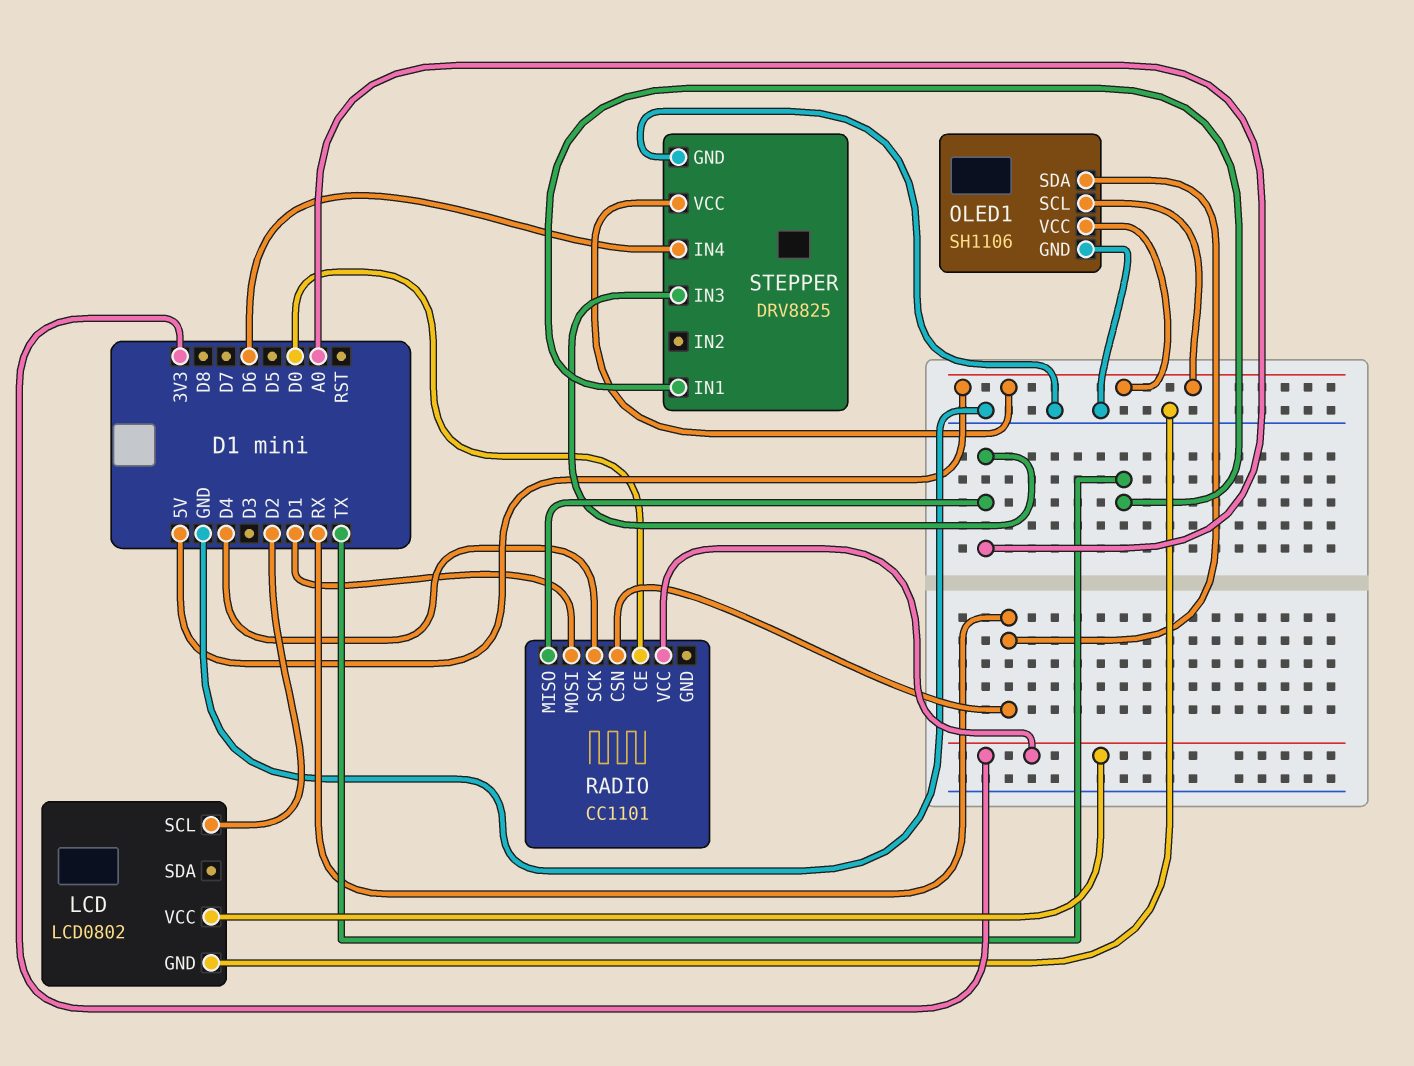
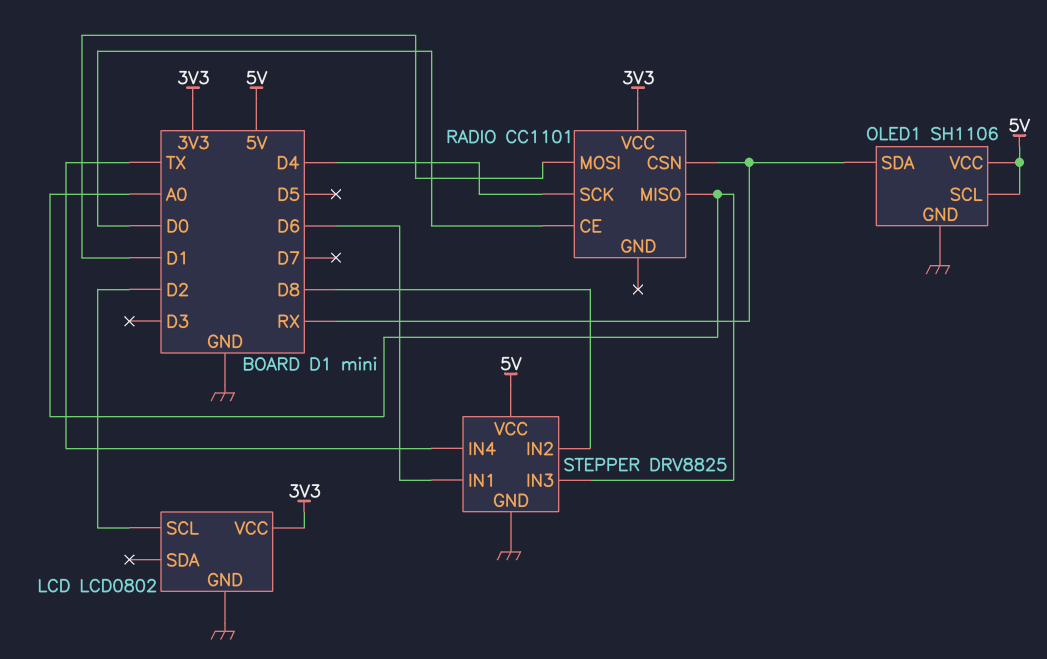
STEPPER pin IN1: TX -> D6
STEPPER pin IN2: none -> D8
STEPPER pin IN4: D6 -> TX

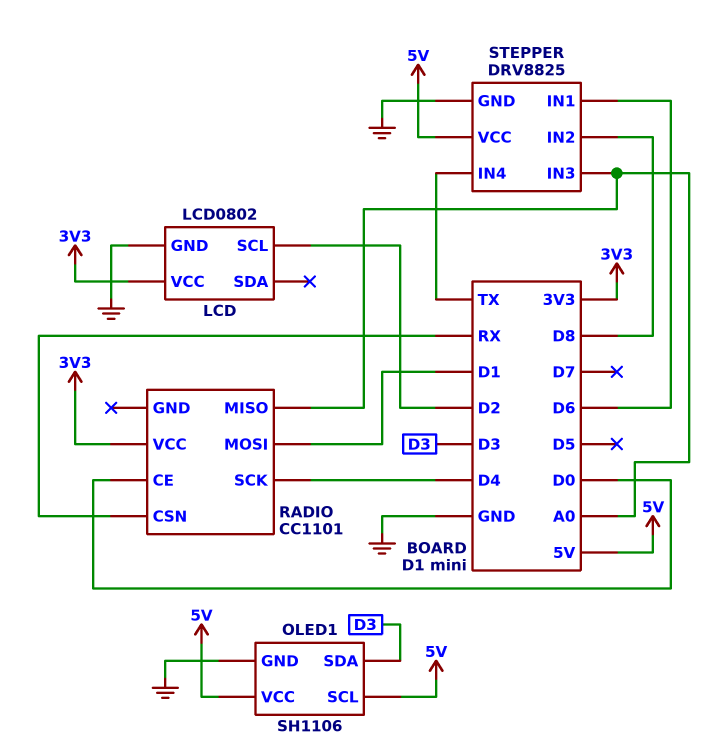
OLED1 pin SDA: RX -> D3

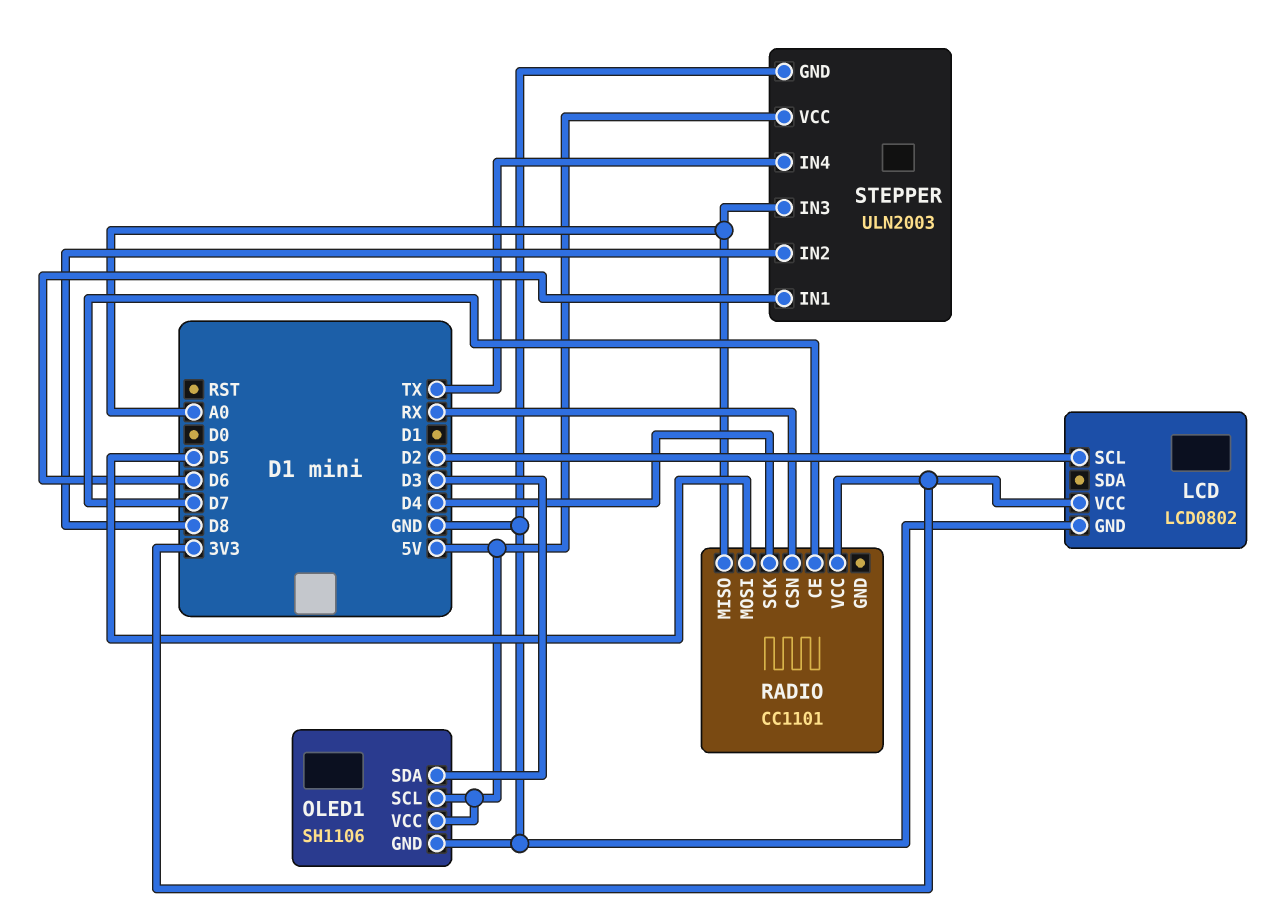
RADIO pin CE: D0 -> D7
RADIO pin MOSI: D1 -> D5
STEPPER: DRV8825 -> ULN2003

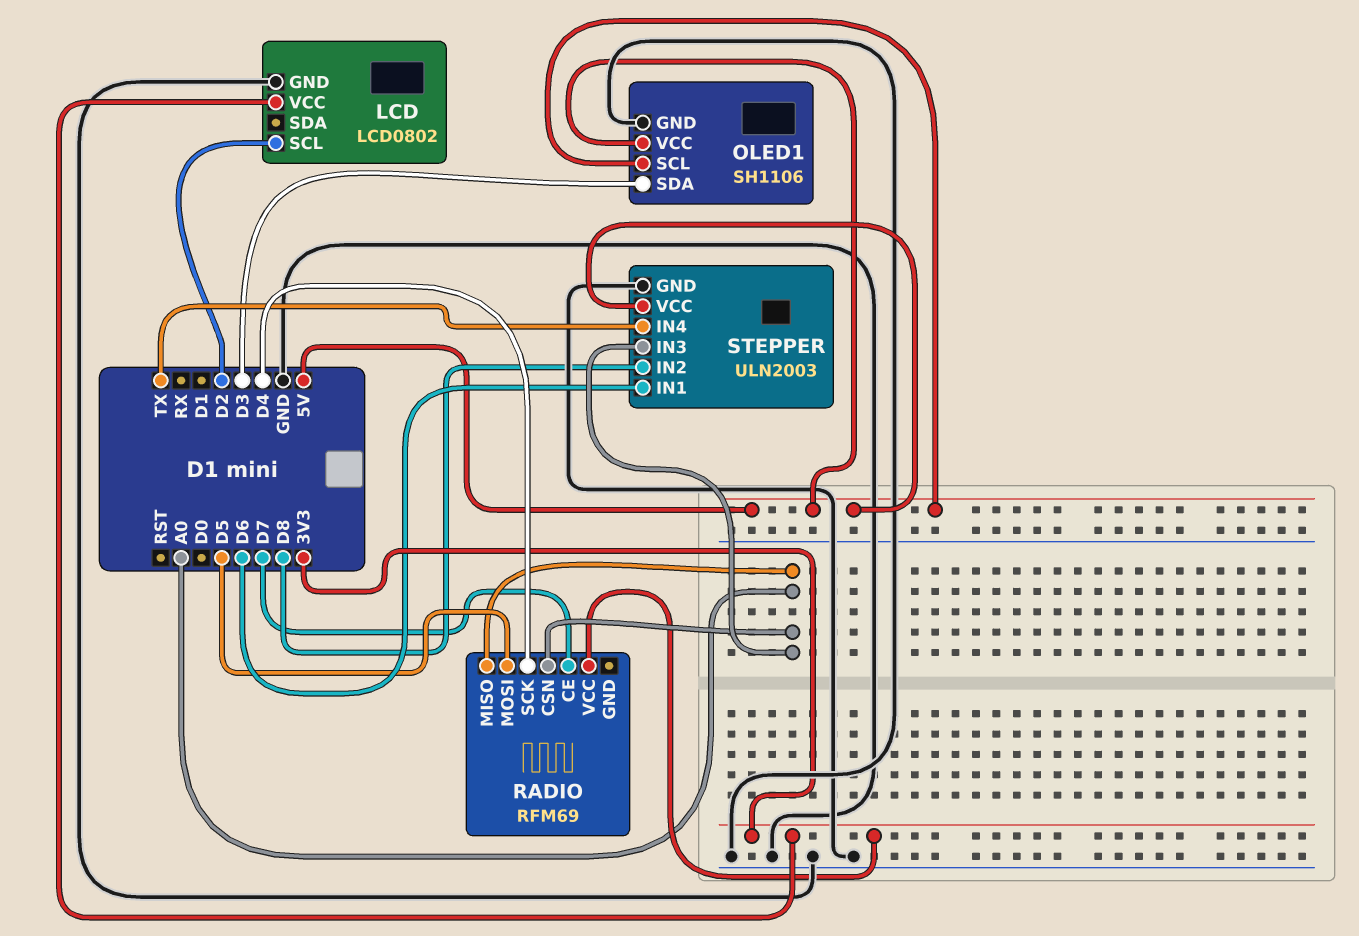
RADIO: CC1101 -> RFM69
RADIO pin CSN: RX -> A0

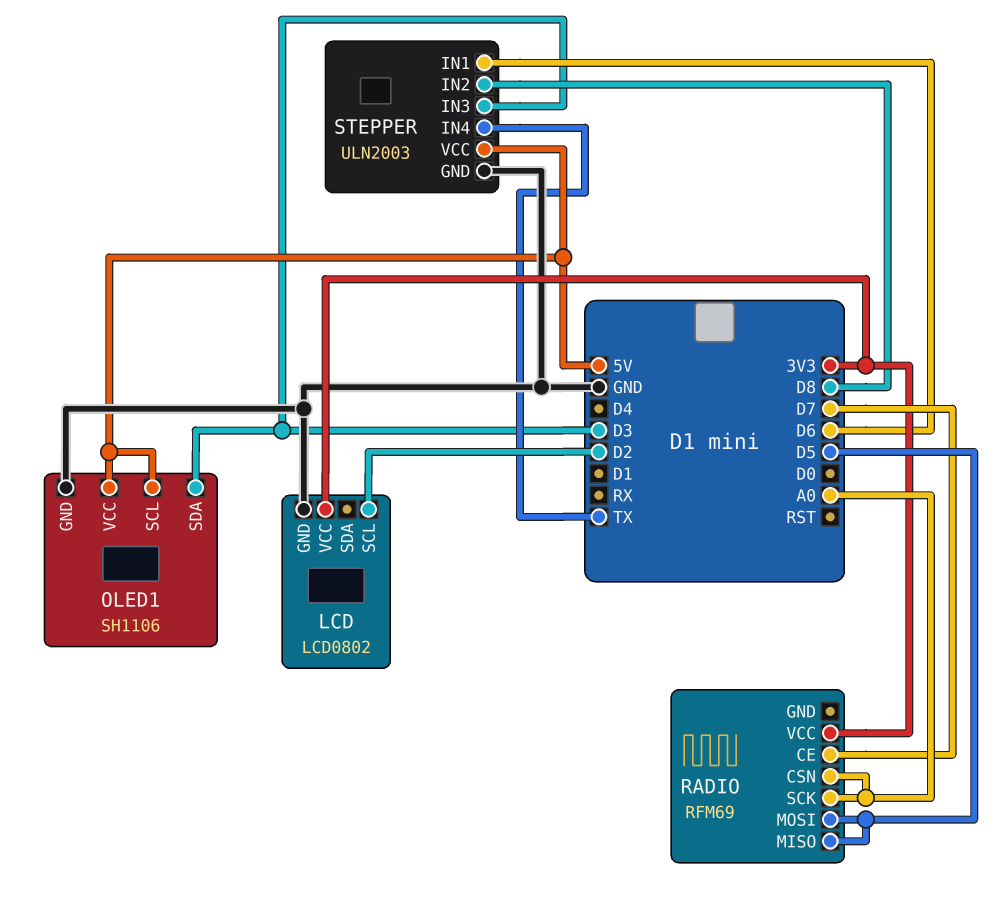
RADIO pin MISO: A0 -> D5
RADIO pin SCK: D4 -> A0
STEPPER pin IN3: A0 -> D3

